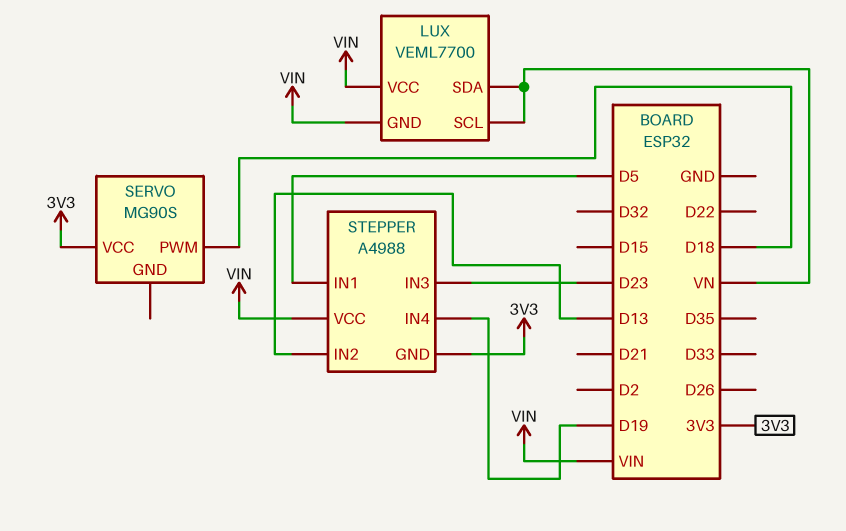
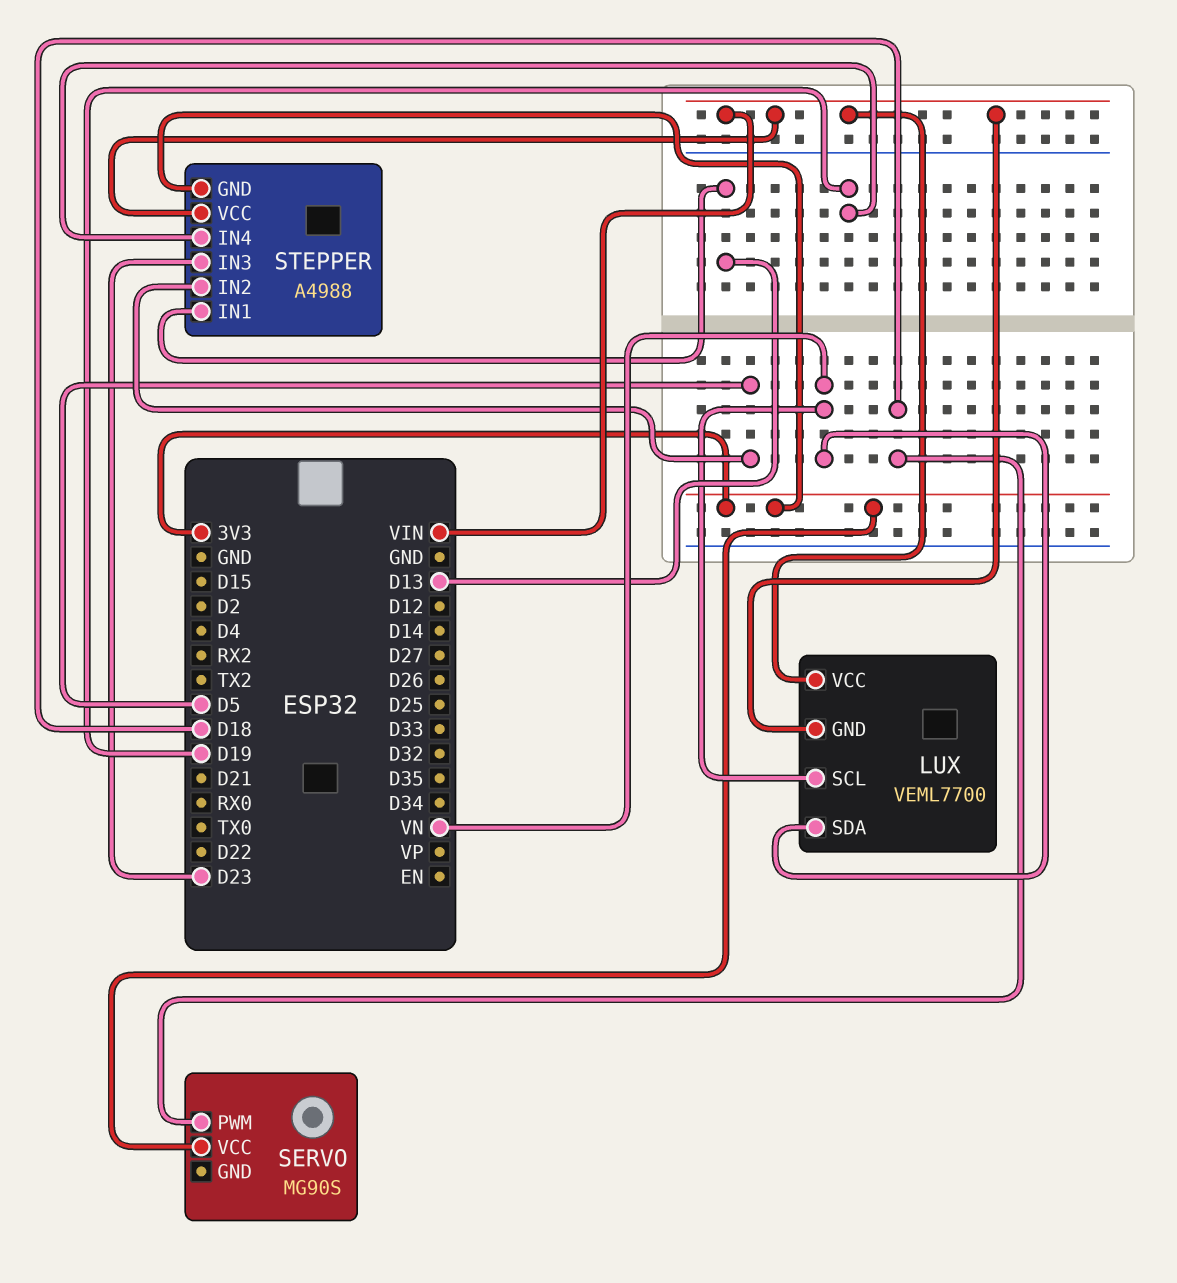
STEPPER pin IN1: D5 -> D13
STEPPER pin IN2: D13 -> D5

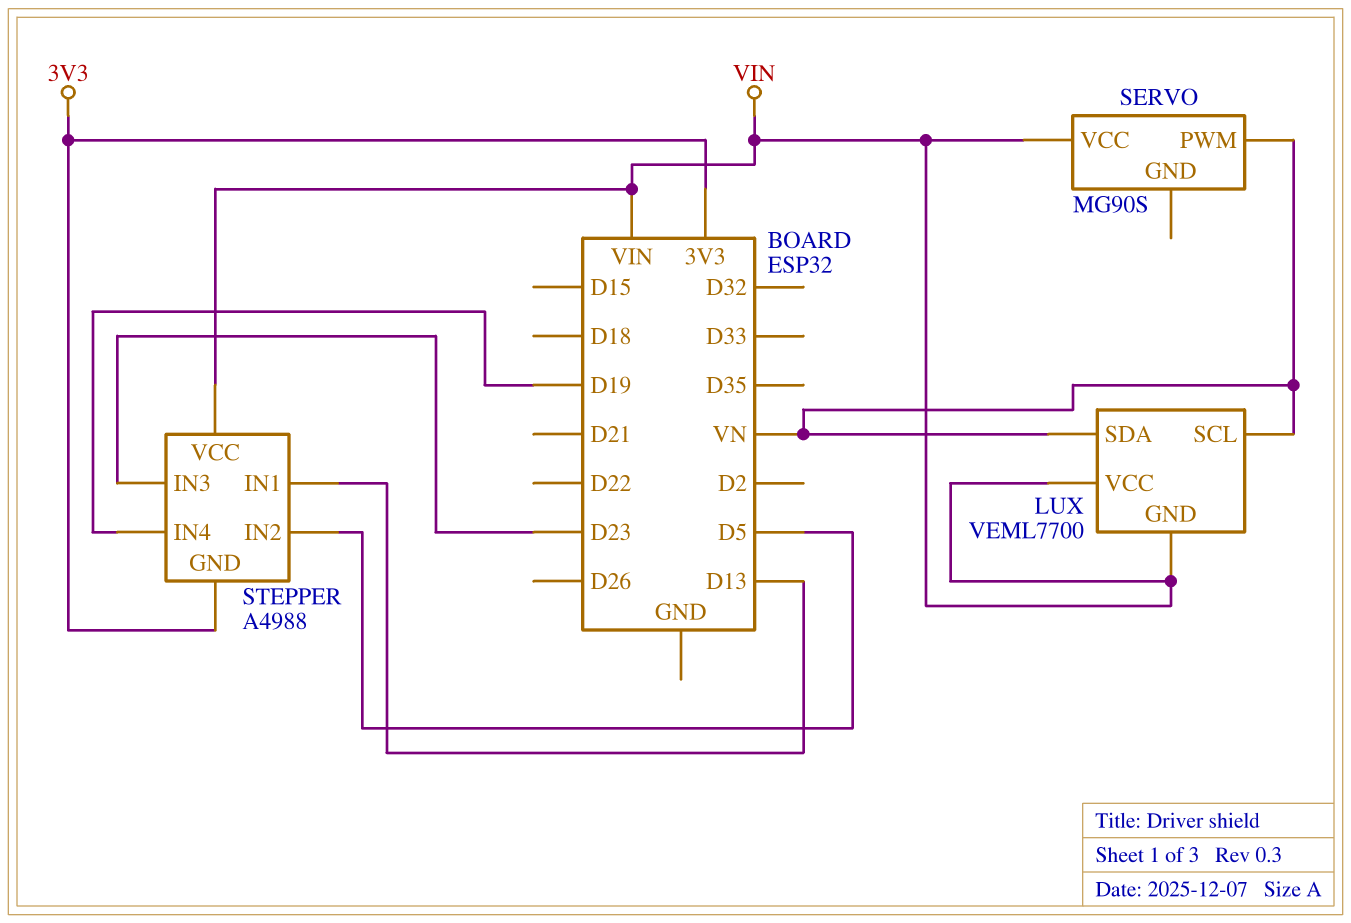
SERVO pin PWM: D18 -> VN
SERVO pin VCC: 3V3 -> VIN

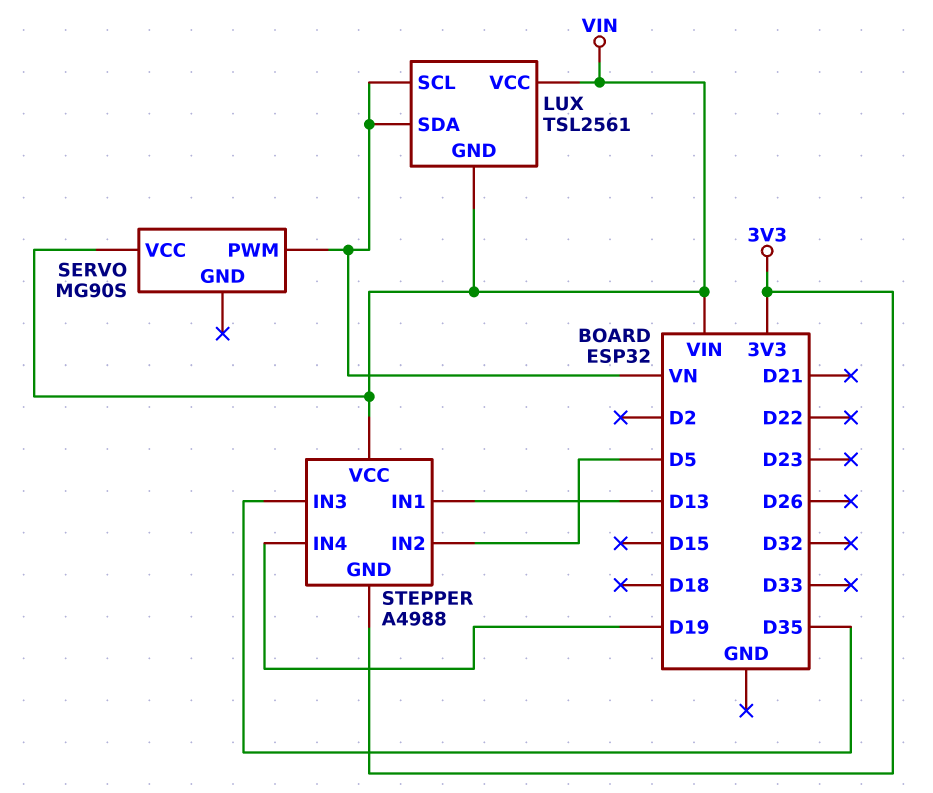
LUX: VEML7700 -> TSL2561
STEPPER pin IN3: D23 -> D35

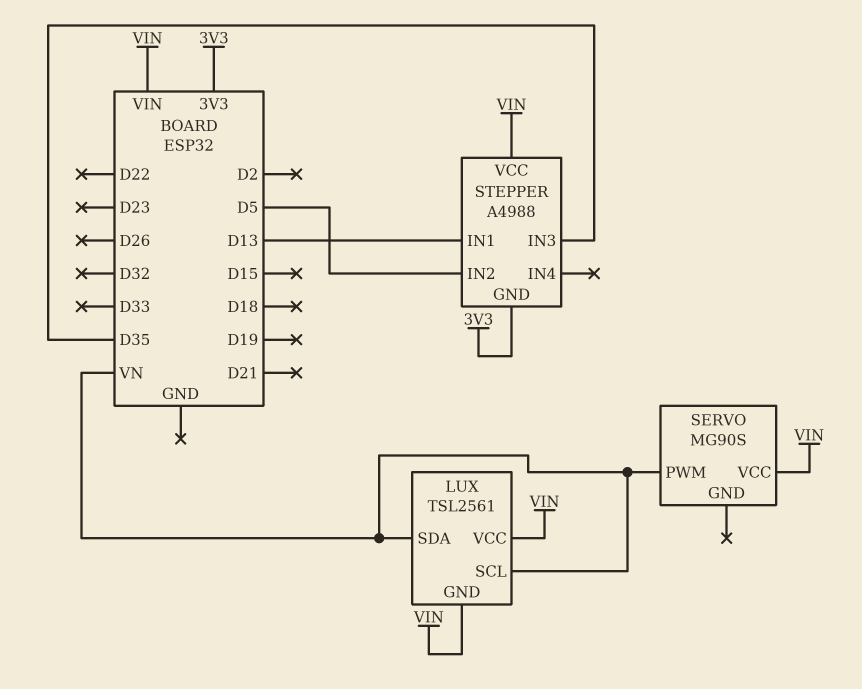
STEPPER pin IN4: D19 -> none

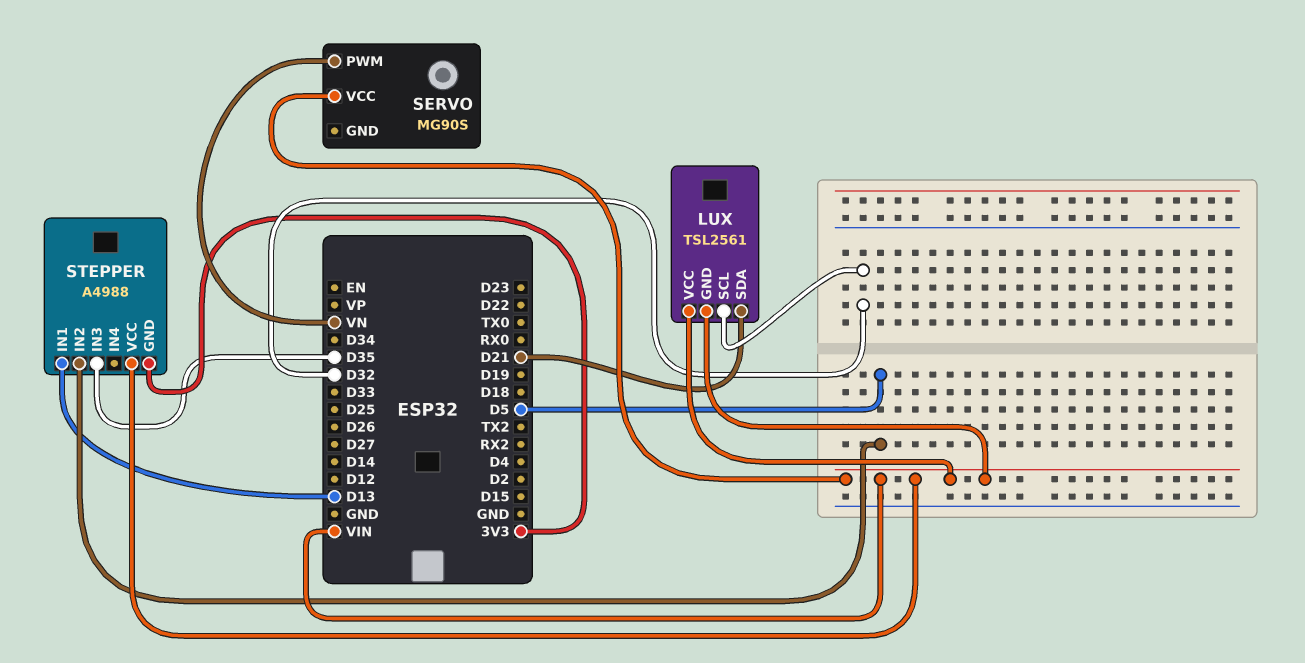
LUX pin SCL: VN -> D32
LUX pin SDA: VN -> D21

